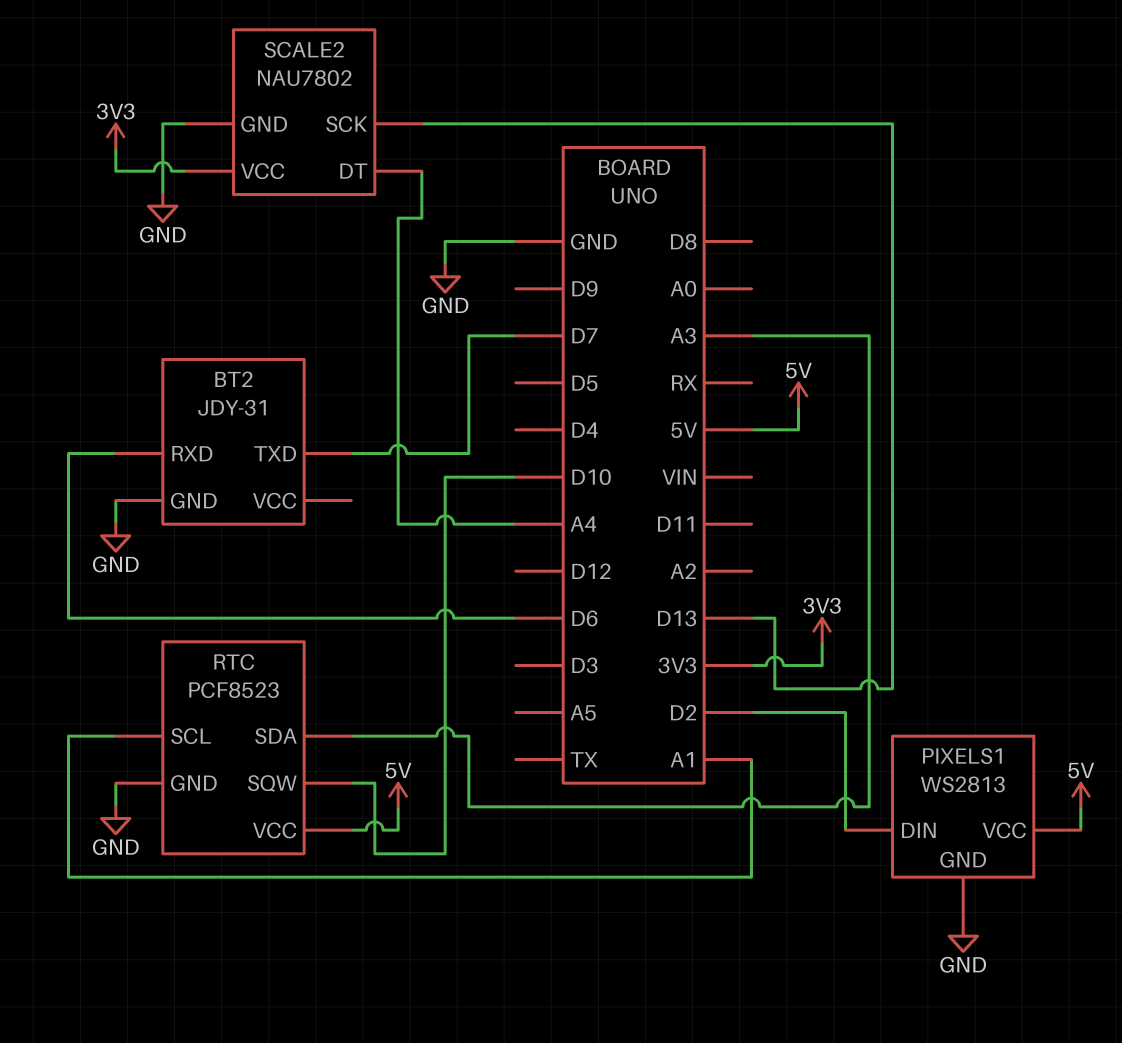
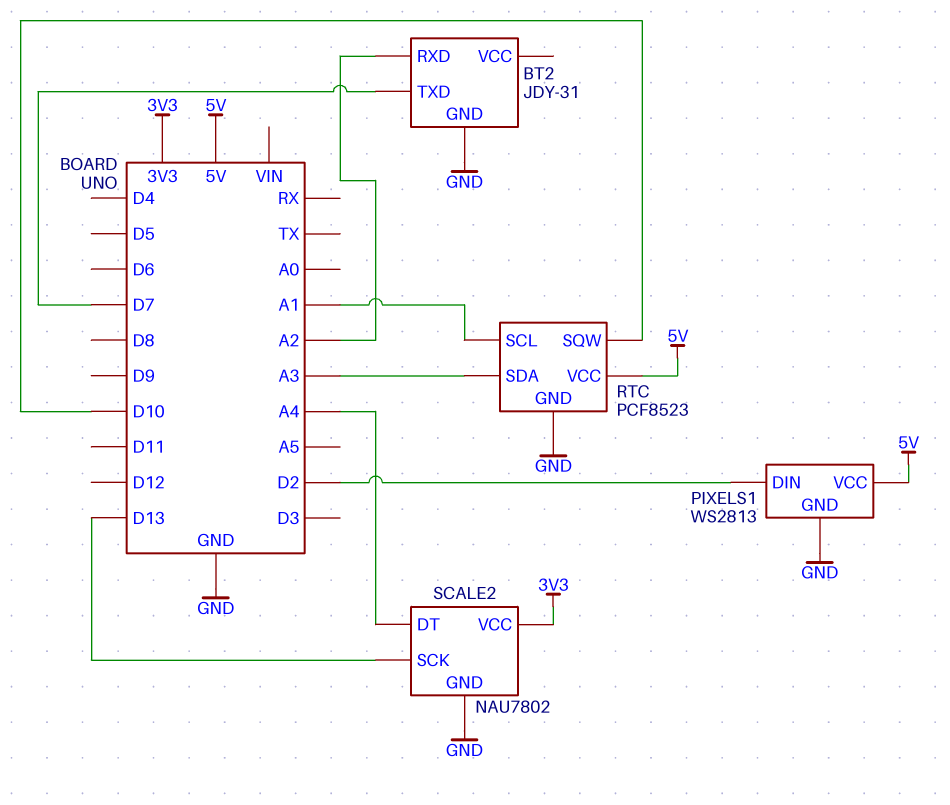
BT2 pin RXD: D6 -> A2

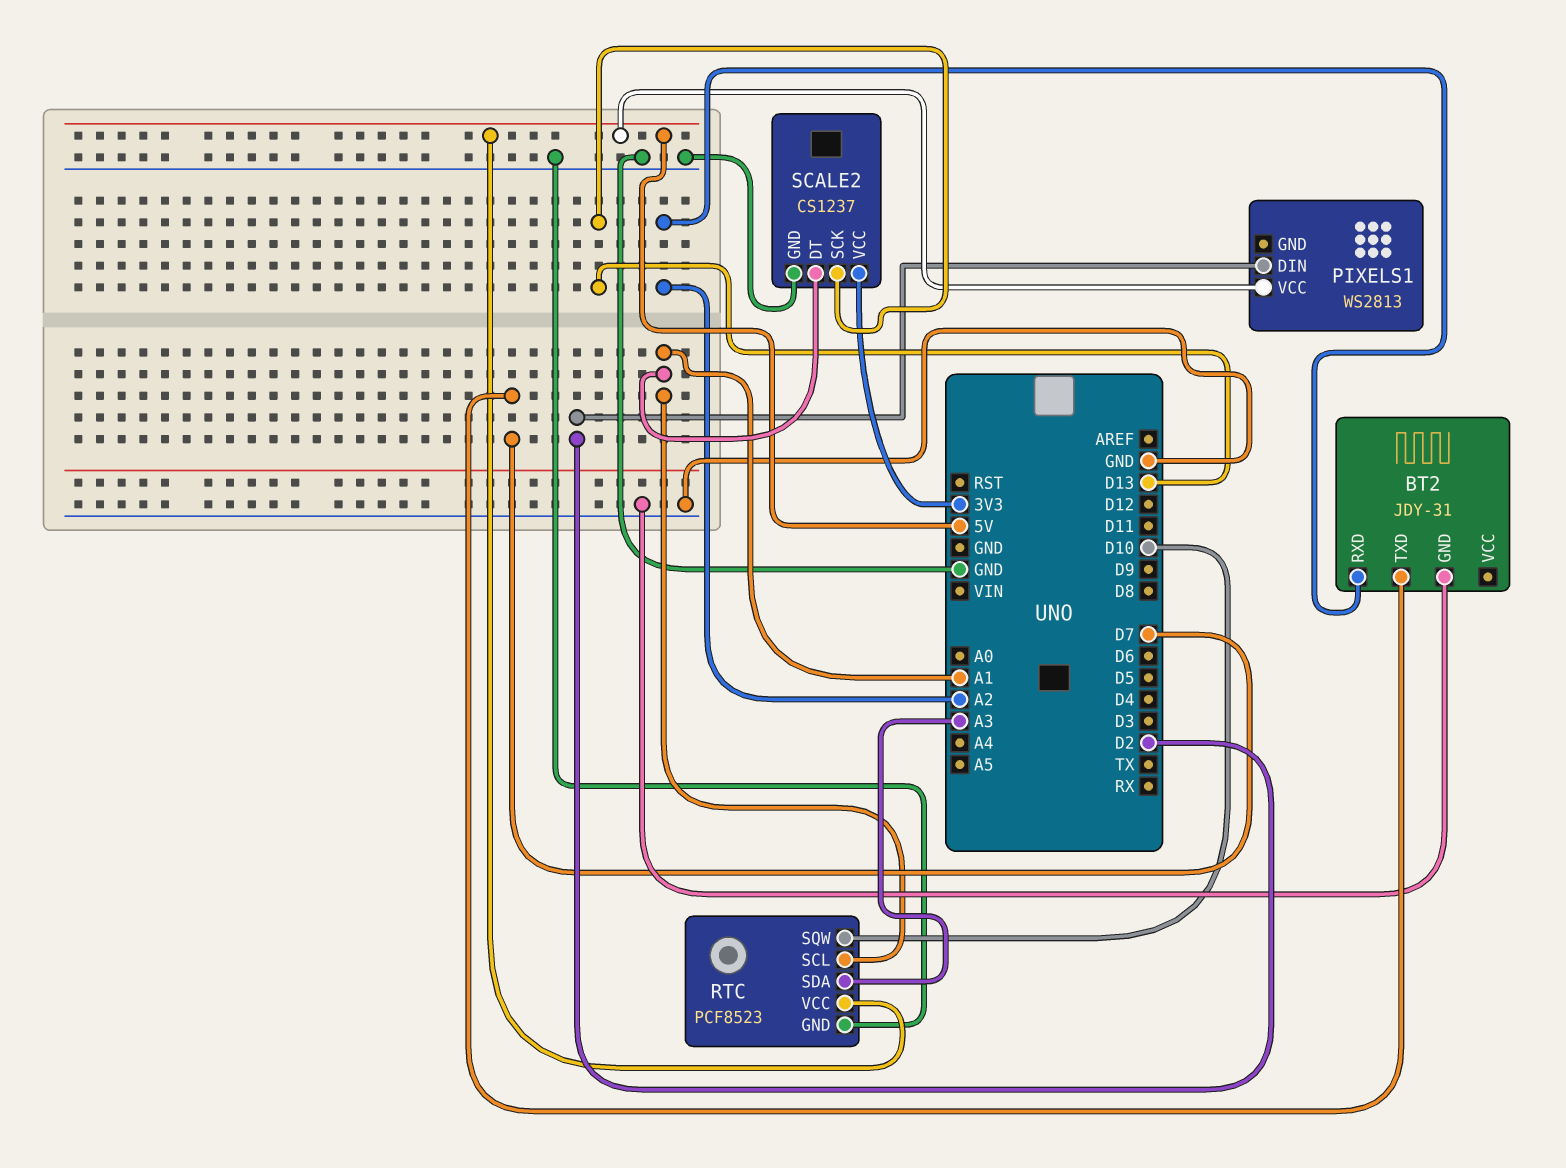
PIXELS1 pin GND: GND -> none
SCALE2: NAU7802 -> CS1237
SCALE2 pin DT: A4 -> A1

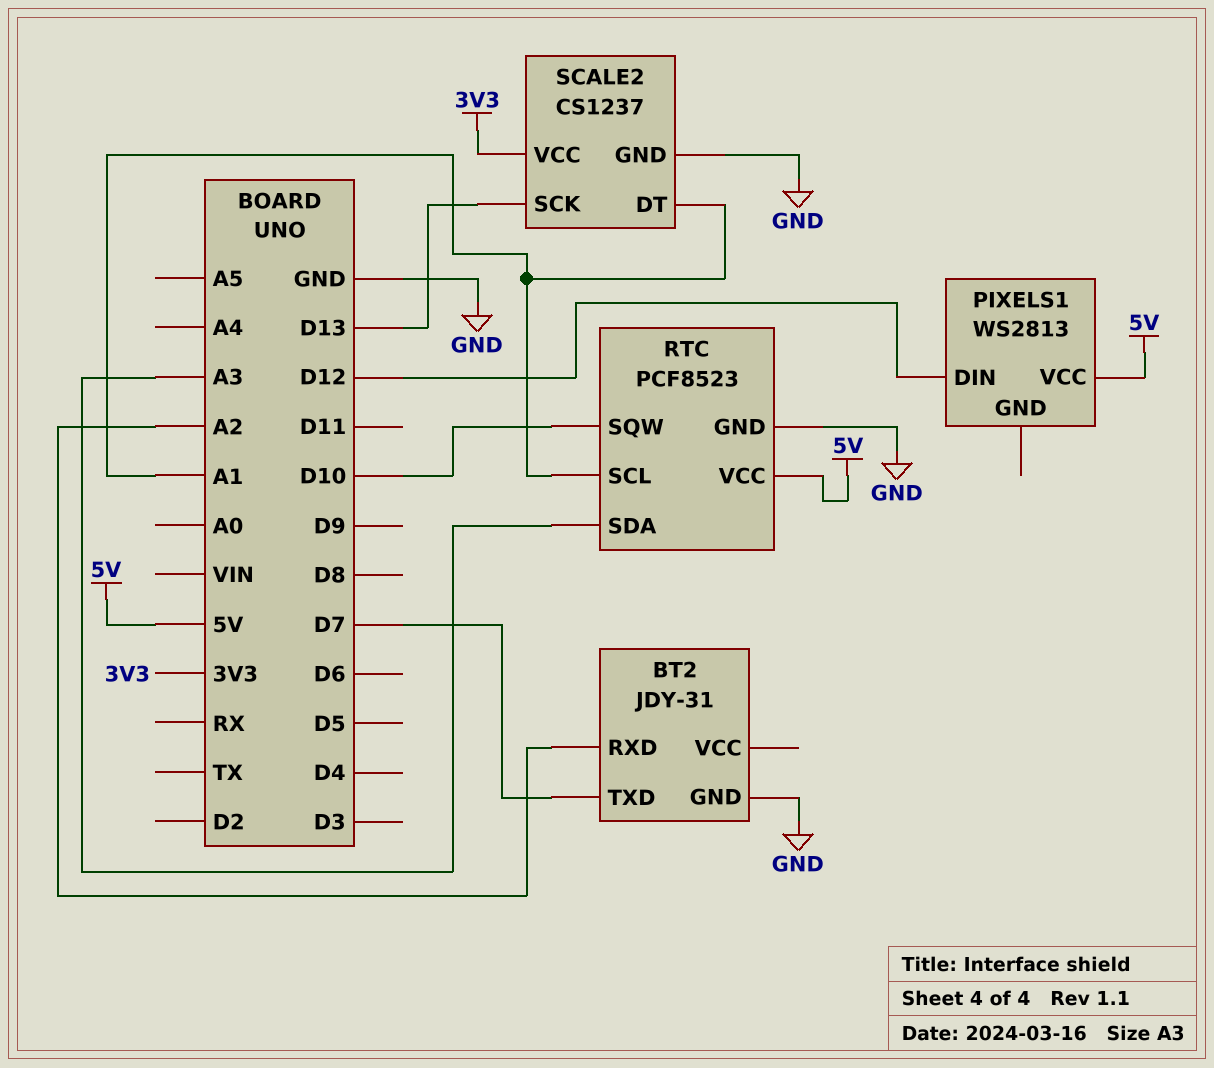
PIXELS1 pin DIN: D2 -> D12

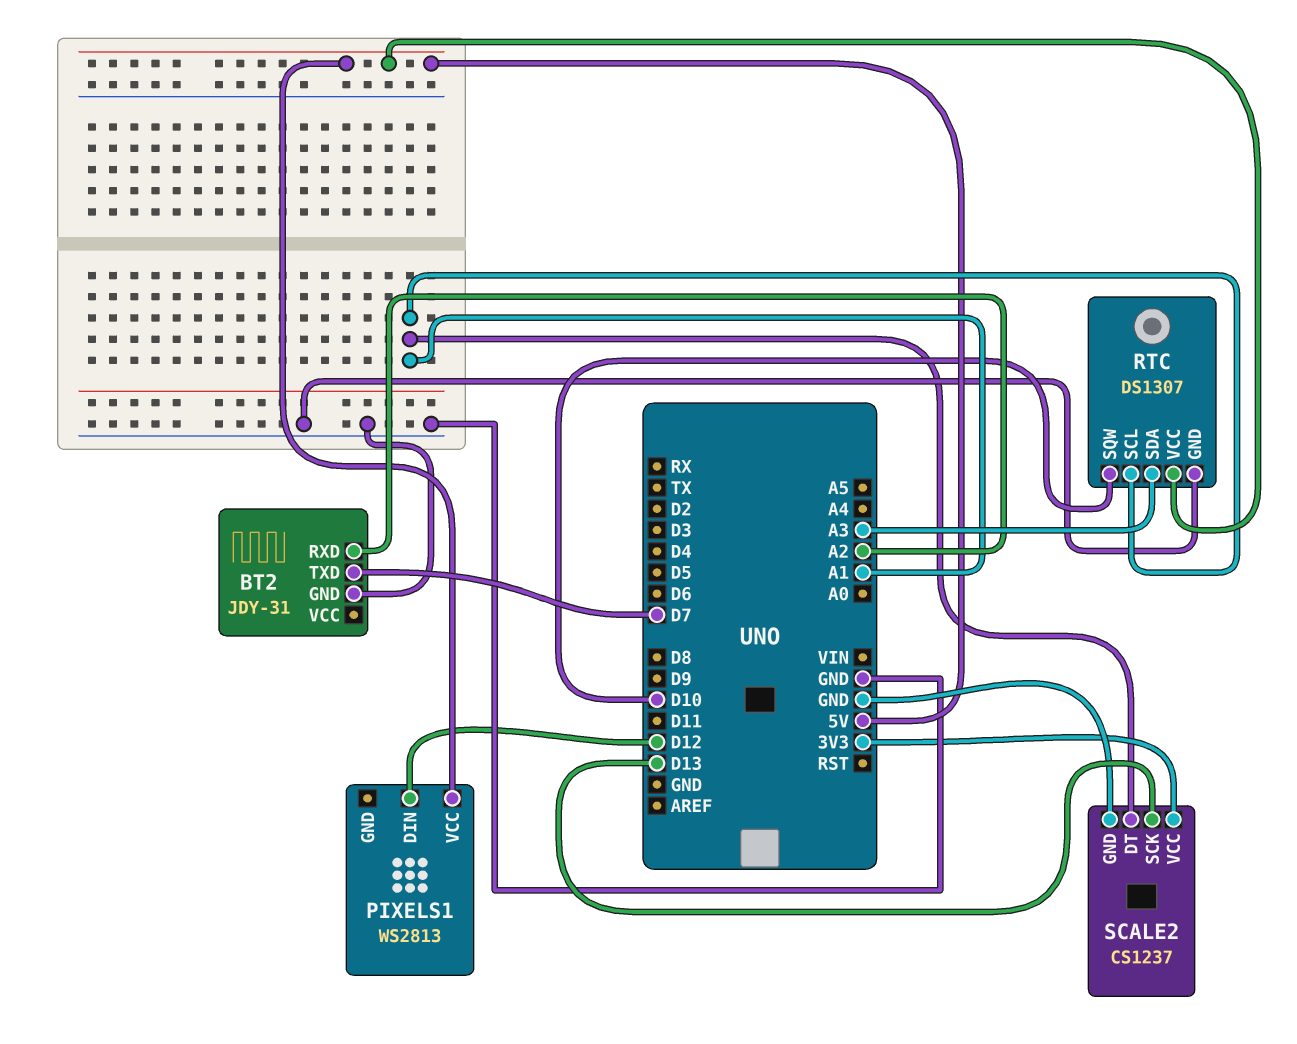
RTC: PCF8523 -> DS1307

